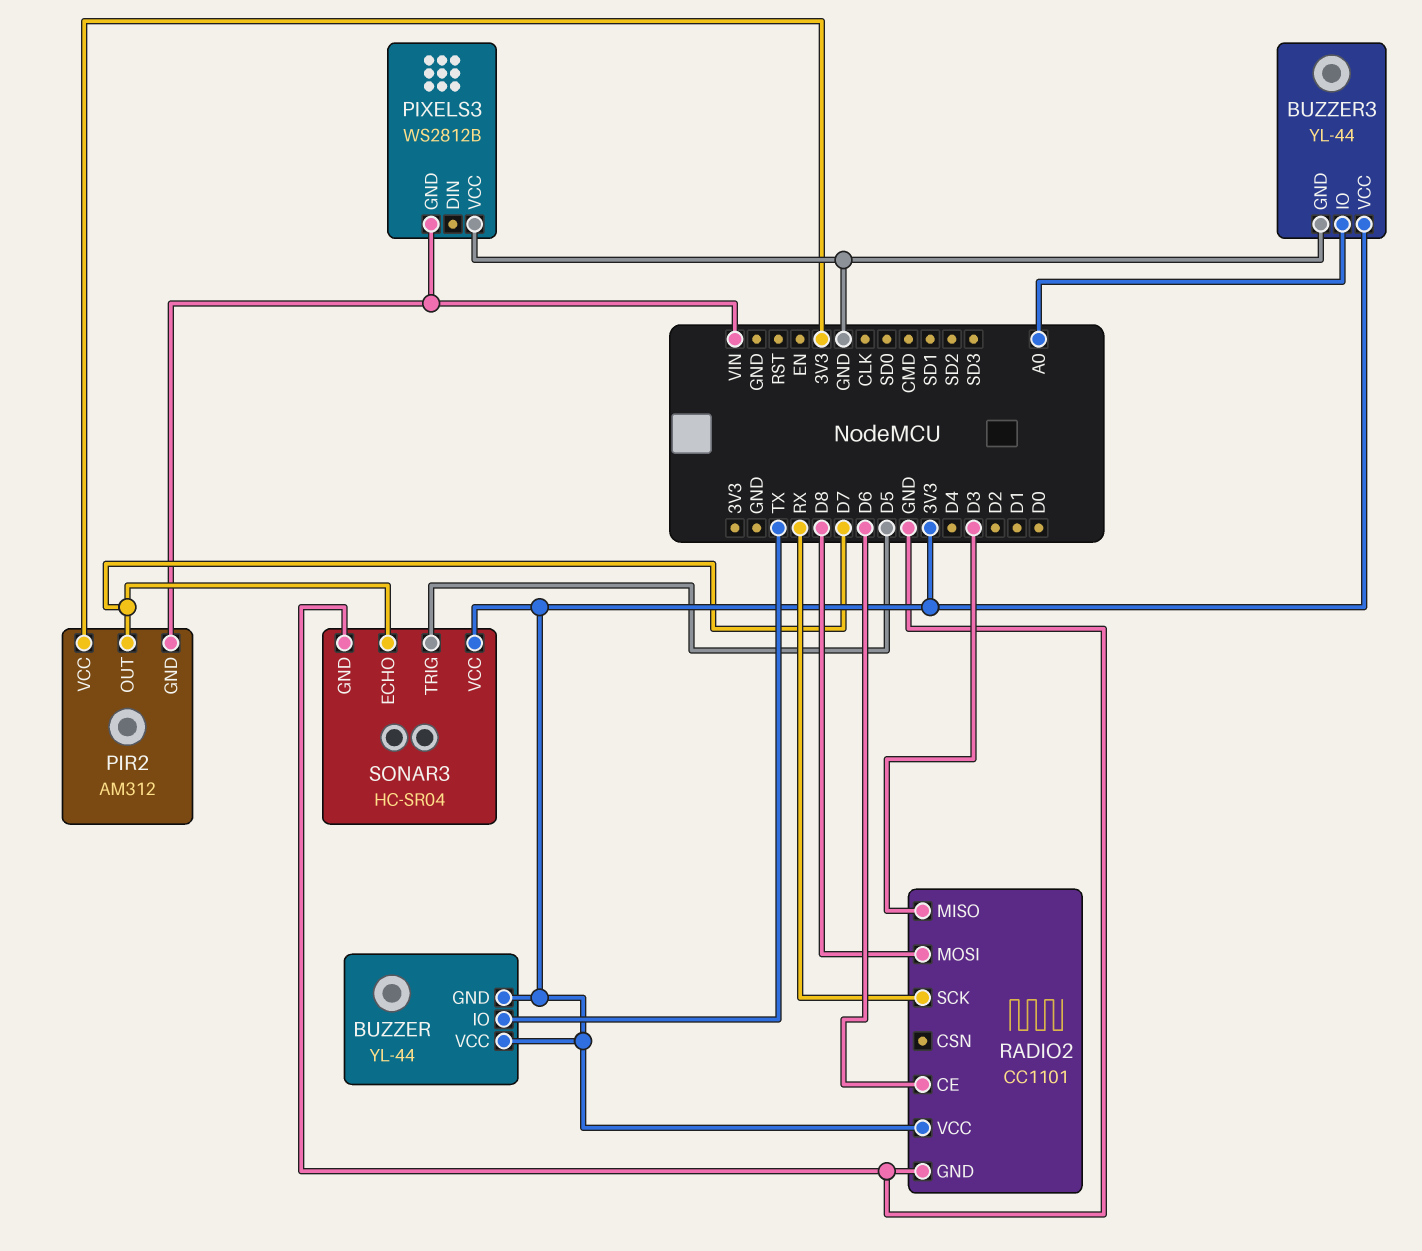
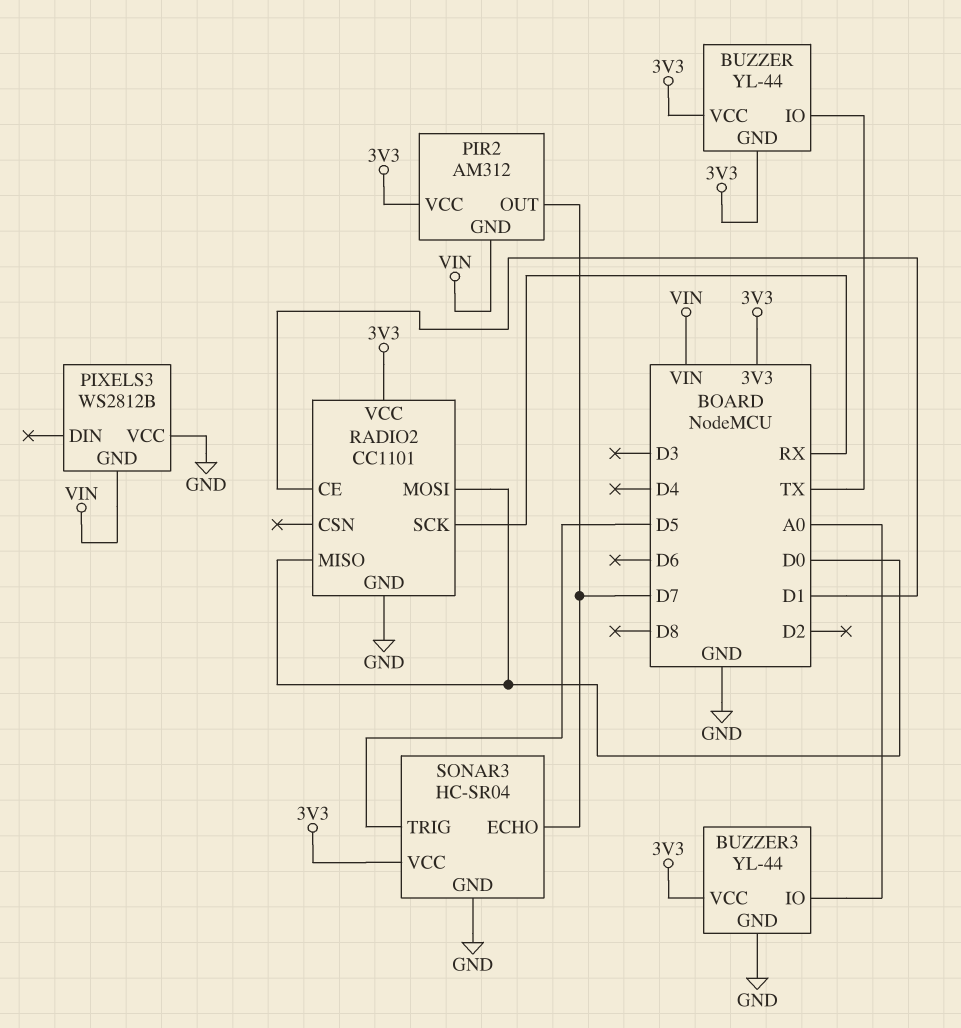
RADIO2 pin CE: D6 -> D1
RADIO2 pin MISO: D3 -> D0
RADIO2 pin MOSI: D8 -> D0

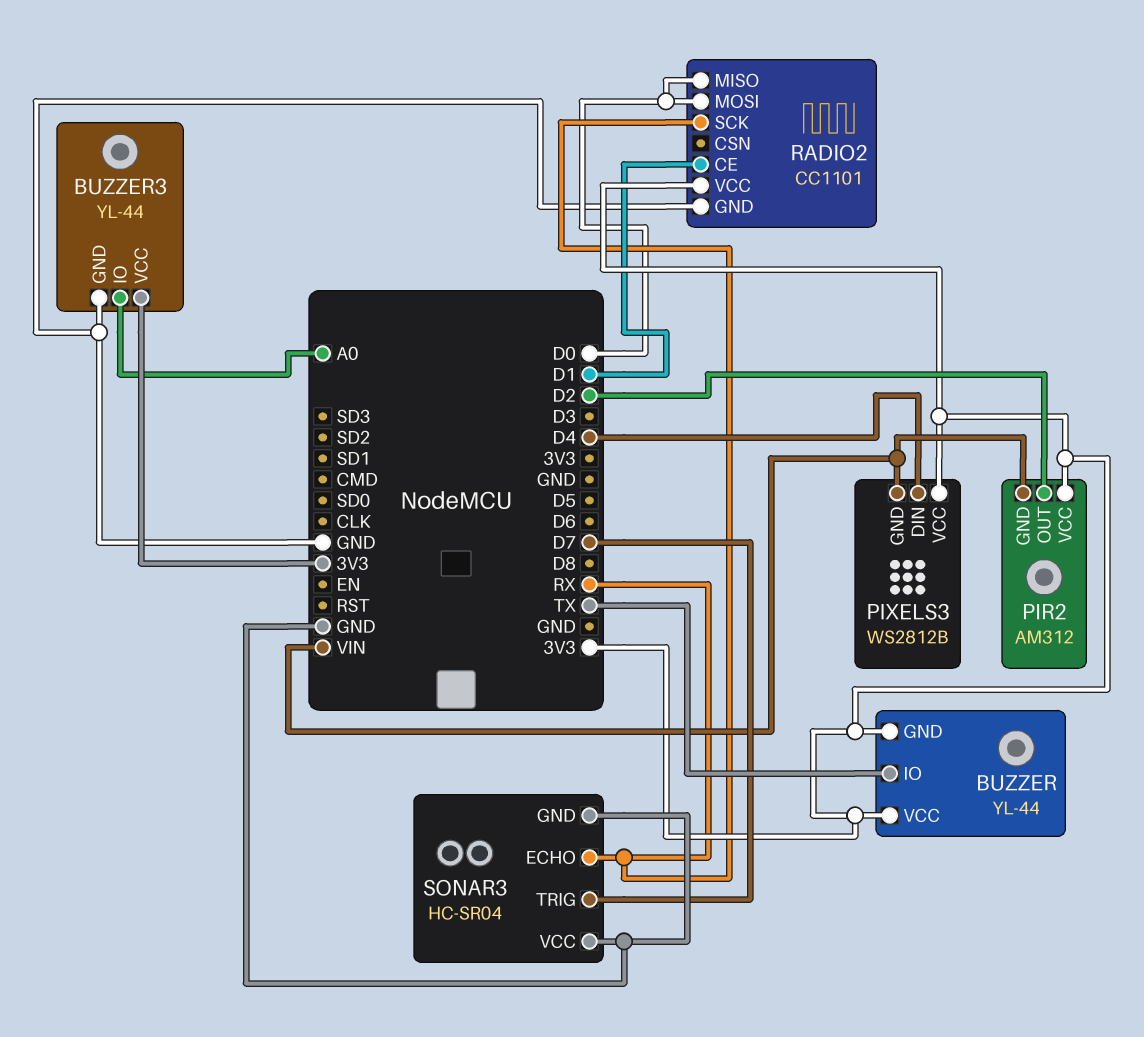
PIR2 pin OUT: D7 -> D2
PIXELS3 pin DIN: none -> D4
PIXELS3 pin VCC: GND -> 3V3
SONAR3 pin ECHO: D7 -> RX
SONAR3 pin TRIG: D5 -> D7
SONAR3 pin VCC: 3V3 -> GND

